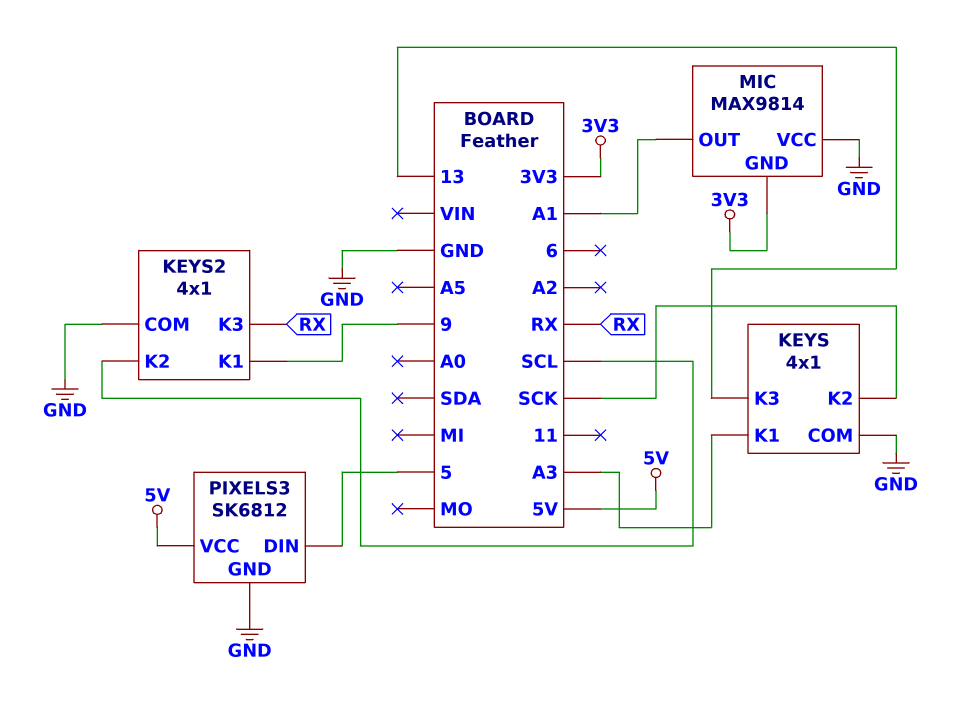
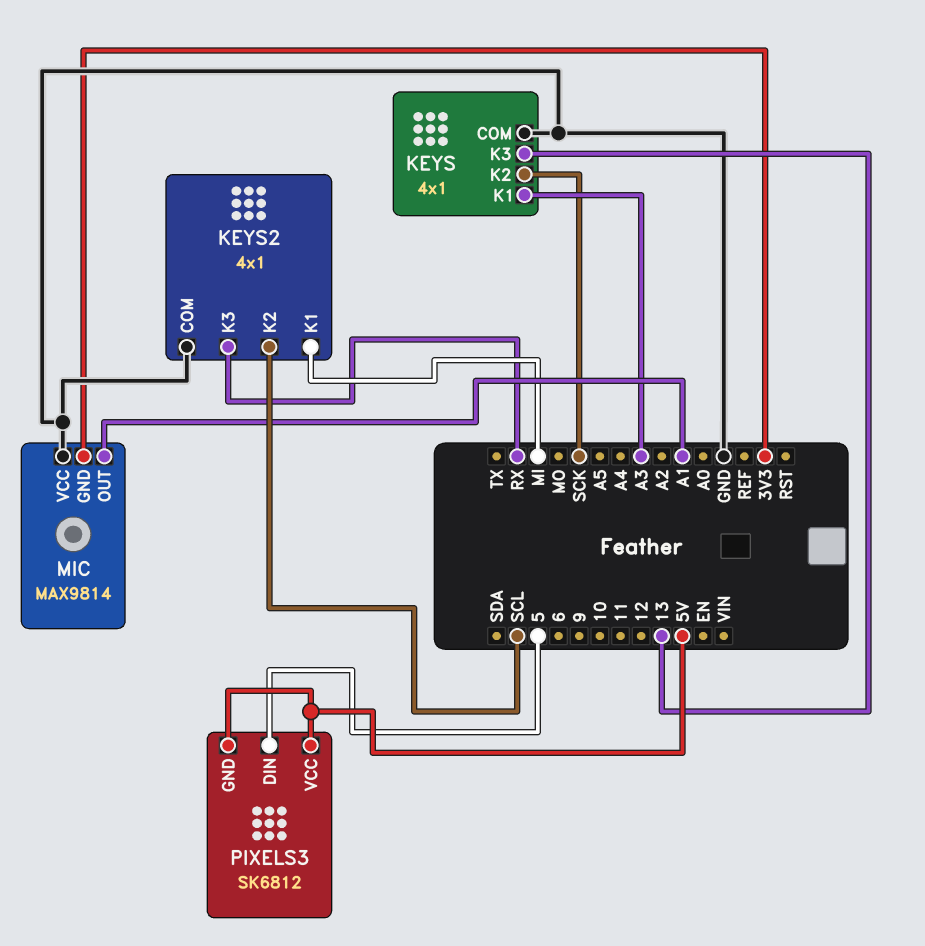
KEYS2 pin K1: 9 -> MI
PIXELS3 pin GND: GND -> 5V

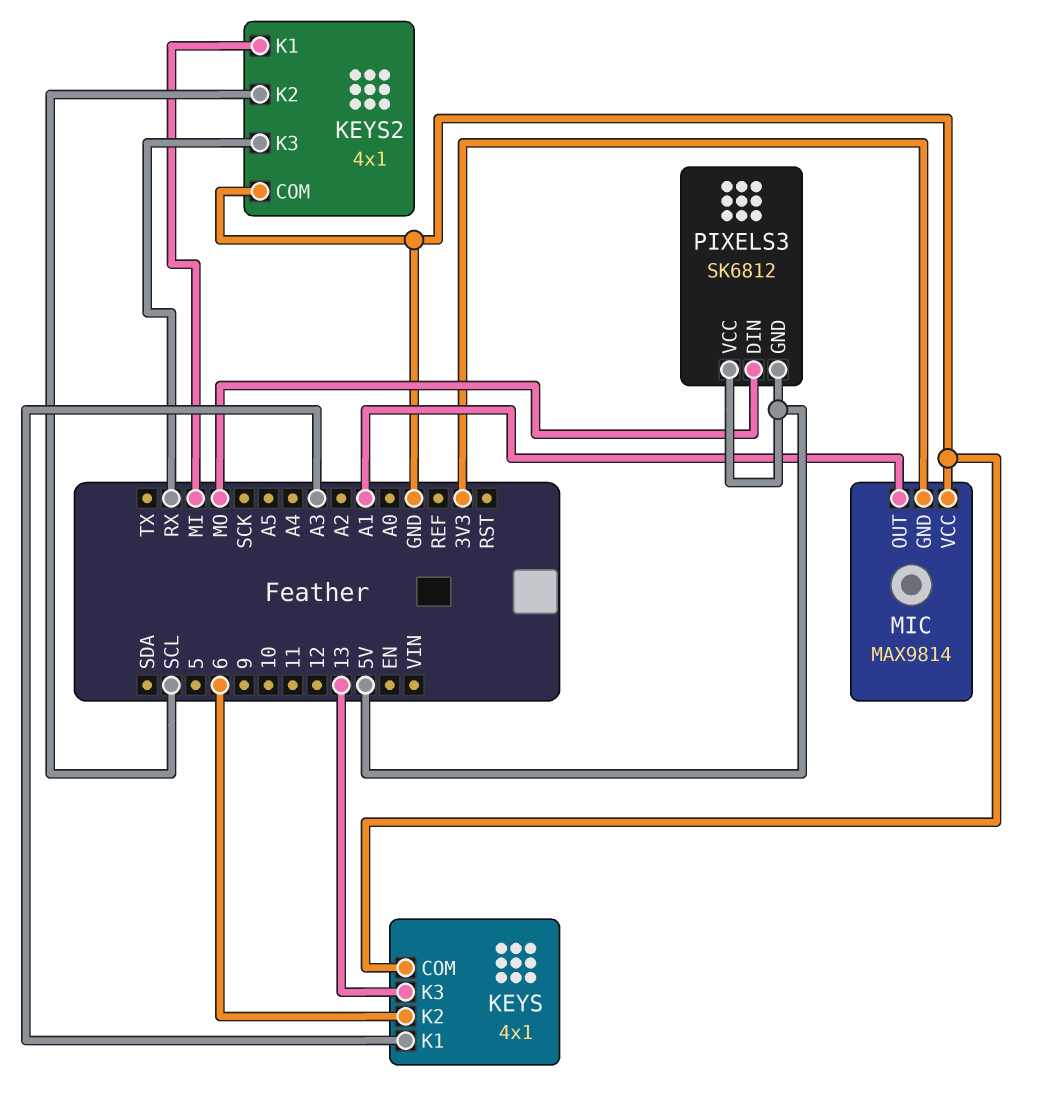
KEYS pin K2: SCK -> 6
PIXELS3 pin DIN: 5 -> MO

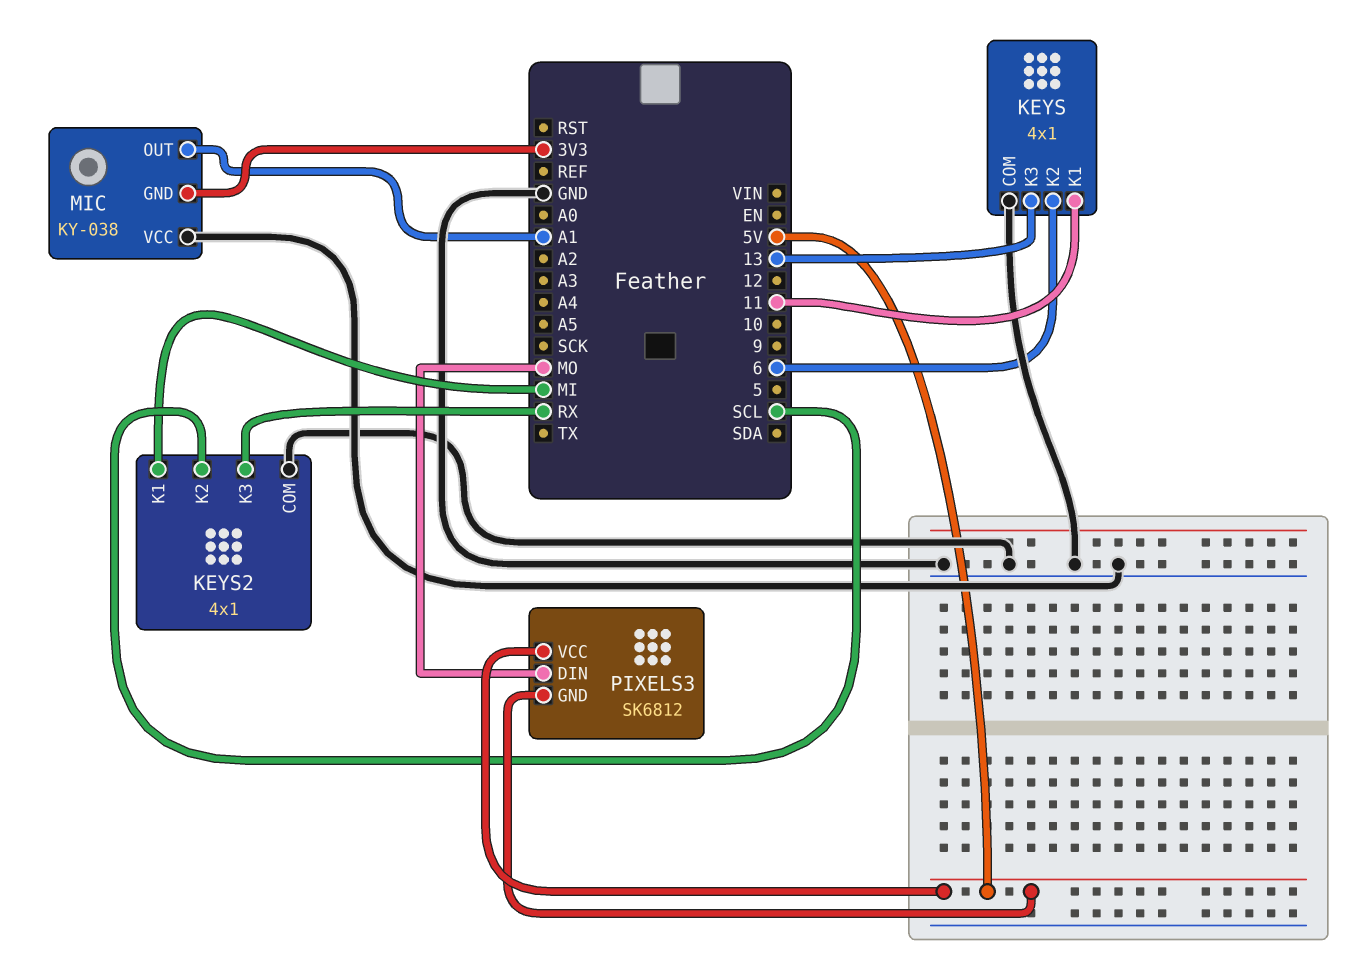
KEYS pin K1: A3 -> 11
MIC: MAX9814 -> KY-038

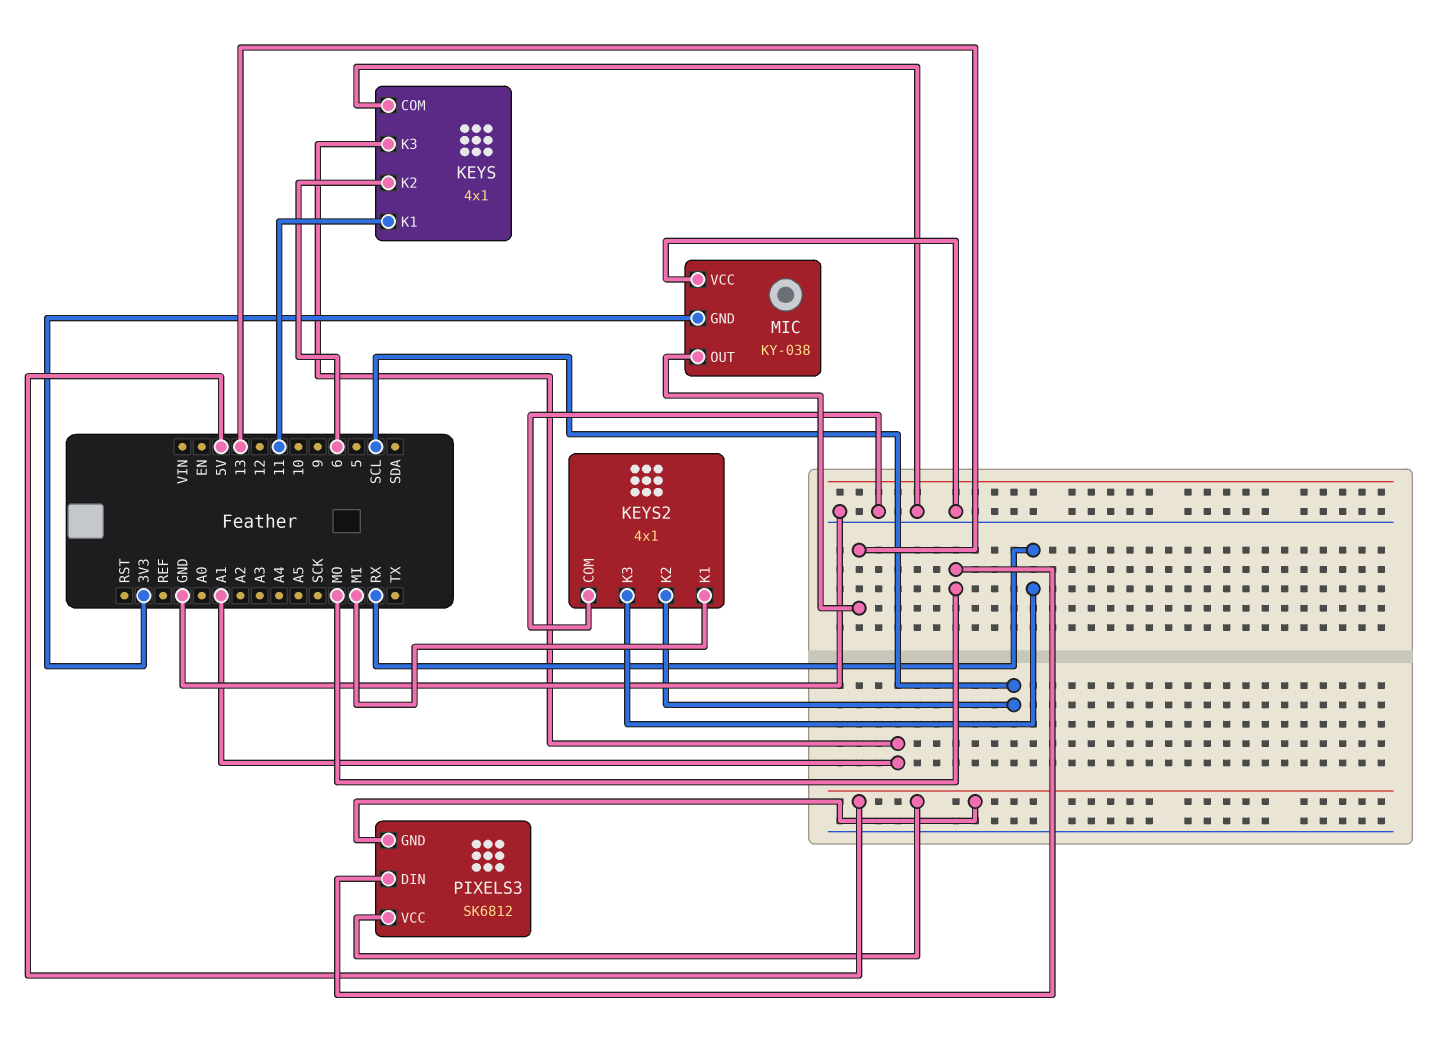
KEYS pin K3: 13 -> A1
MIC pin OUT: A1 -> 13

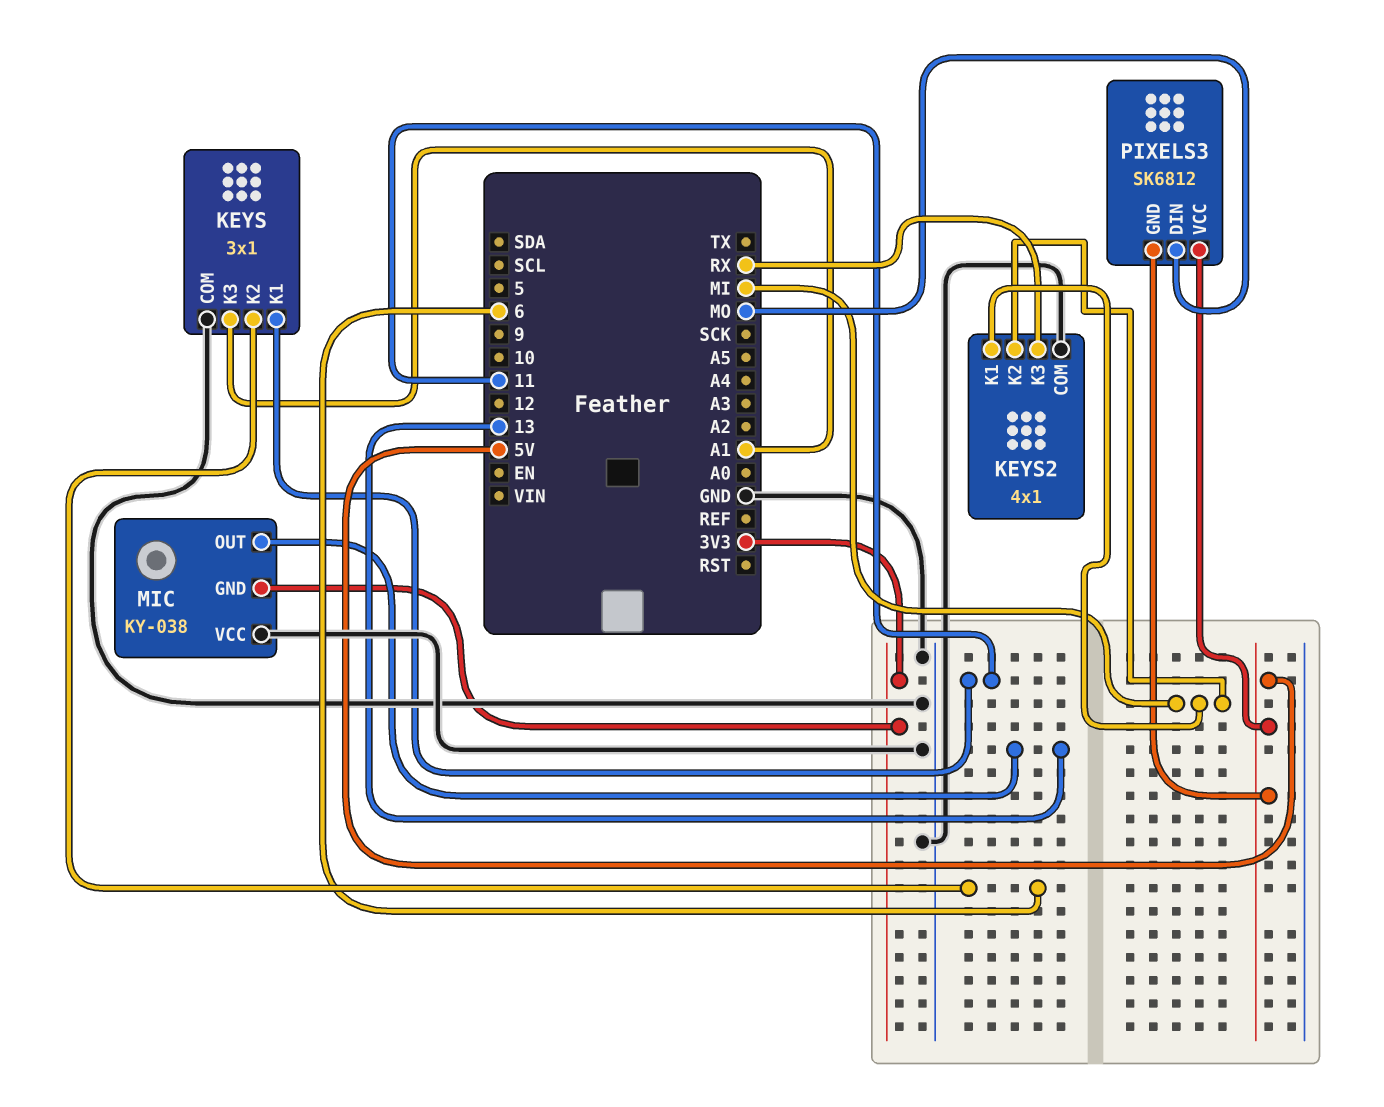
KEYS: 4x1 -> 3x1
KEYS2 pin K2: SCL -> MI

